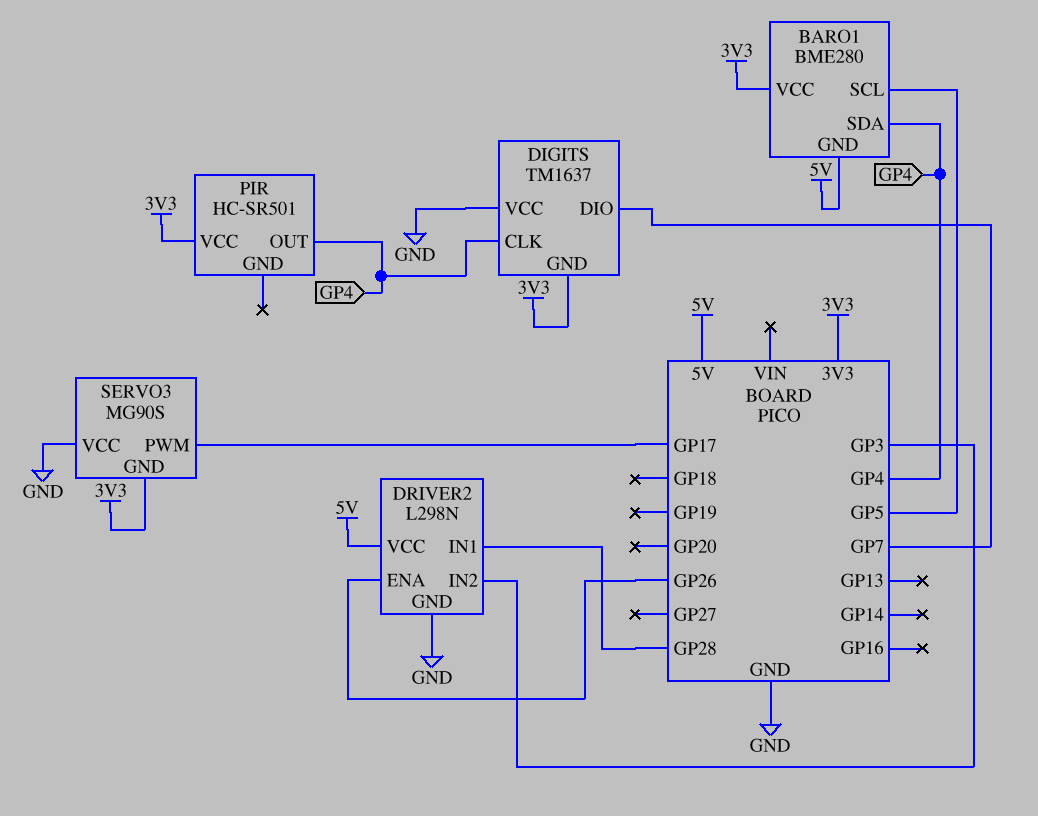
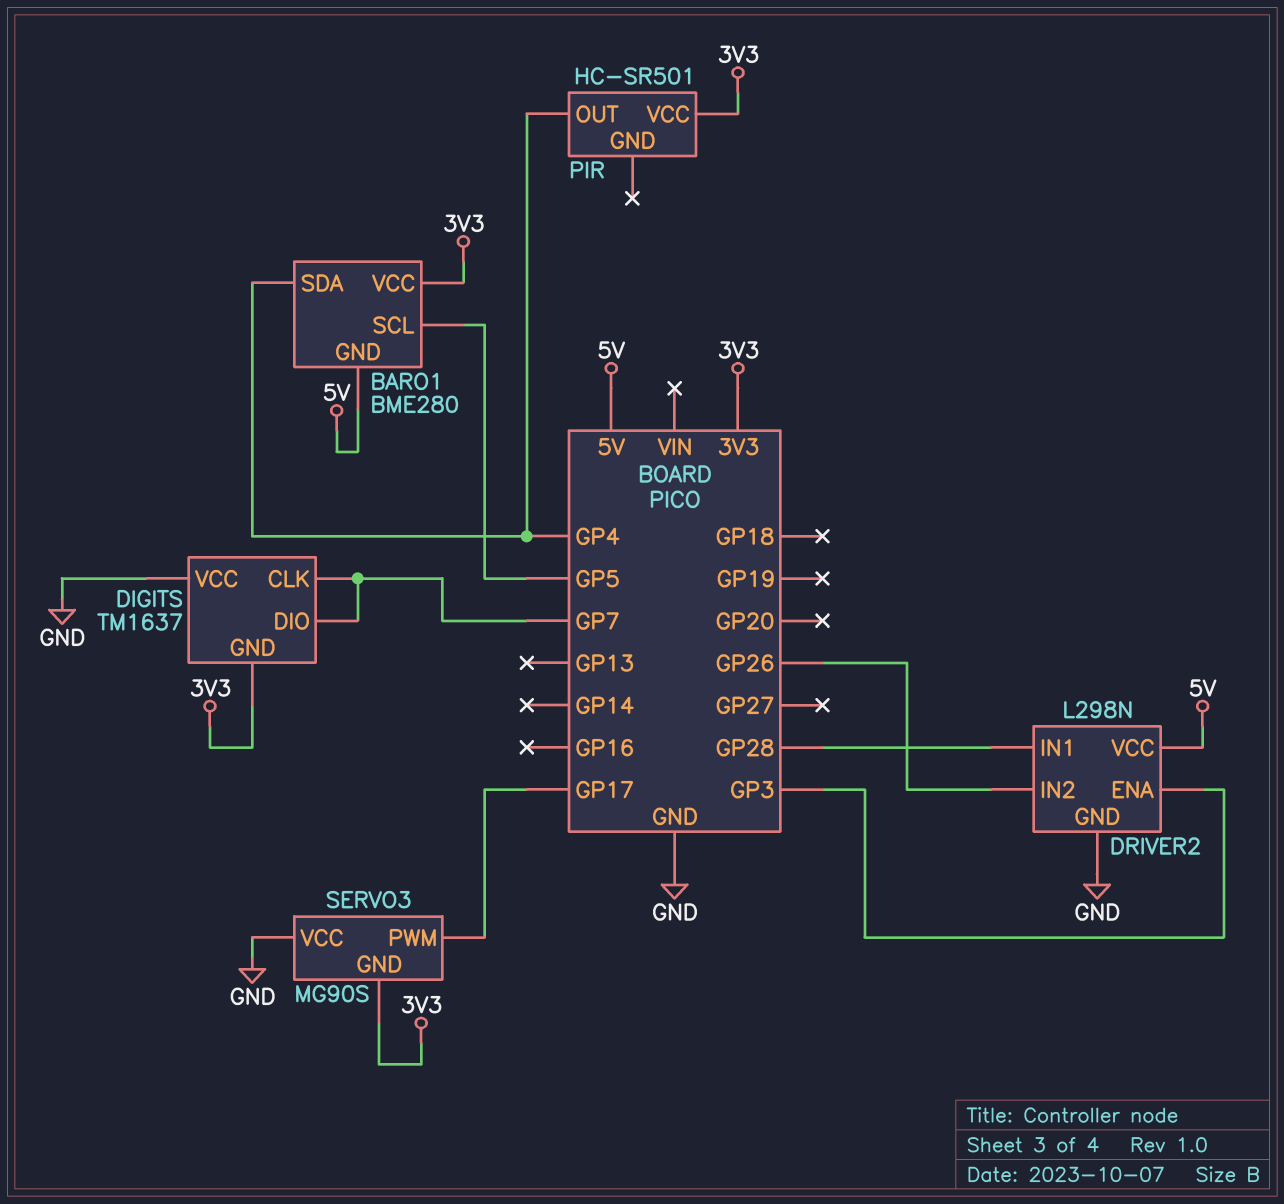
DIGITS pin CLK: GP4 -> GP7
DRIVER2 pin ENA: GP26 -> GP3
DRIVER2 pin IN2: GP3 -> GP26

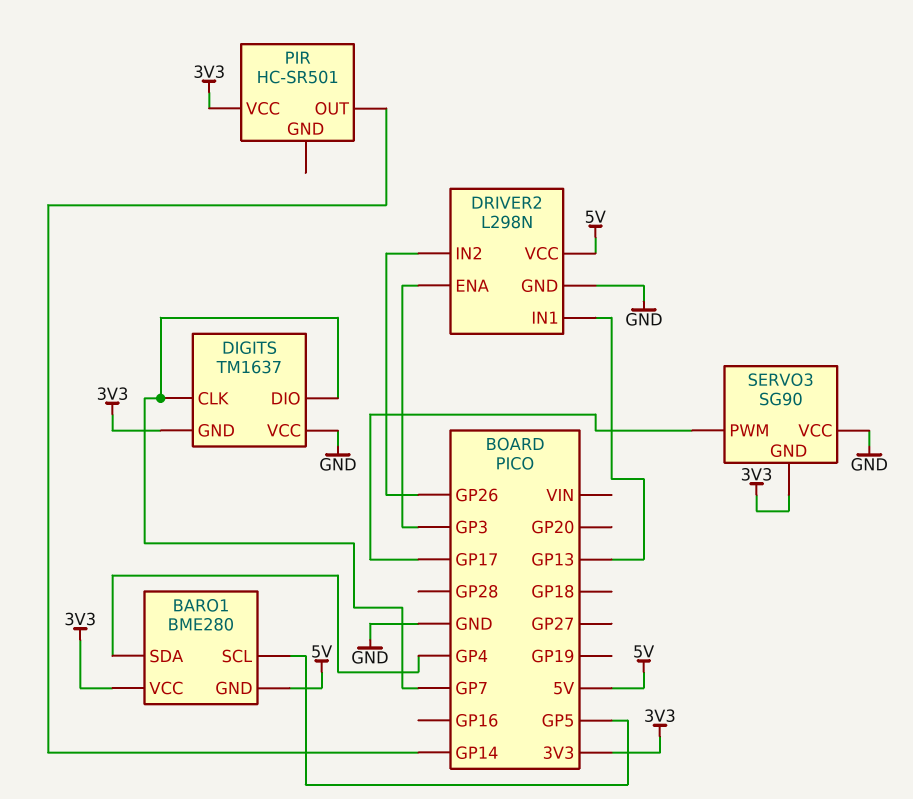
DRIVER2 pin IN1: GP28 -> GP13
PIR pin OUT: GP4 -> GP14
SERVO3: MG90S -> SG90

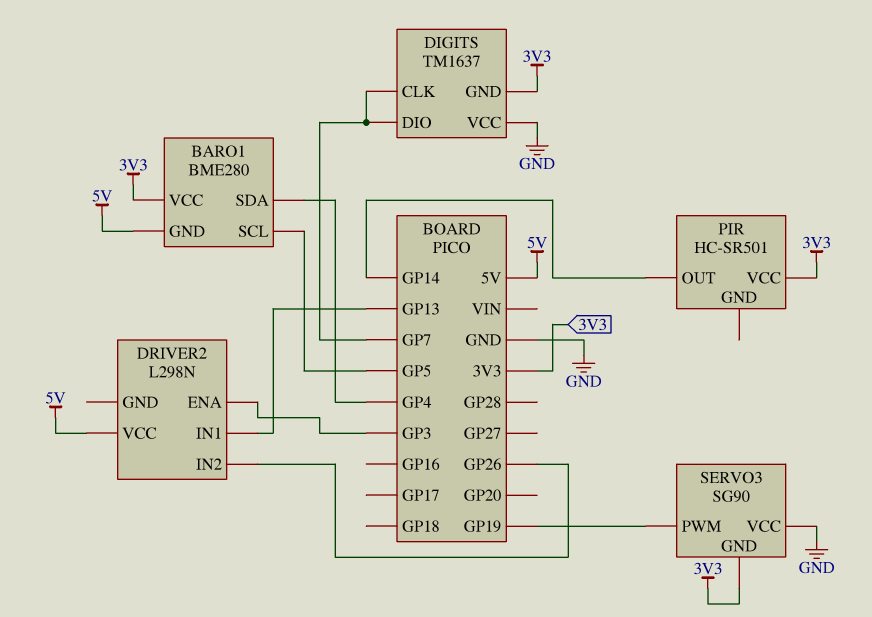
DRIVER2 pin GND: GND -> none
SERVO3 pin PWM: GP17 -> GP19

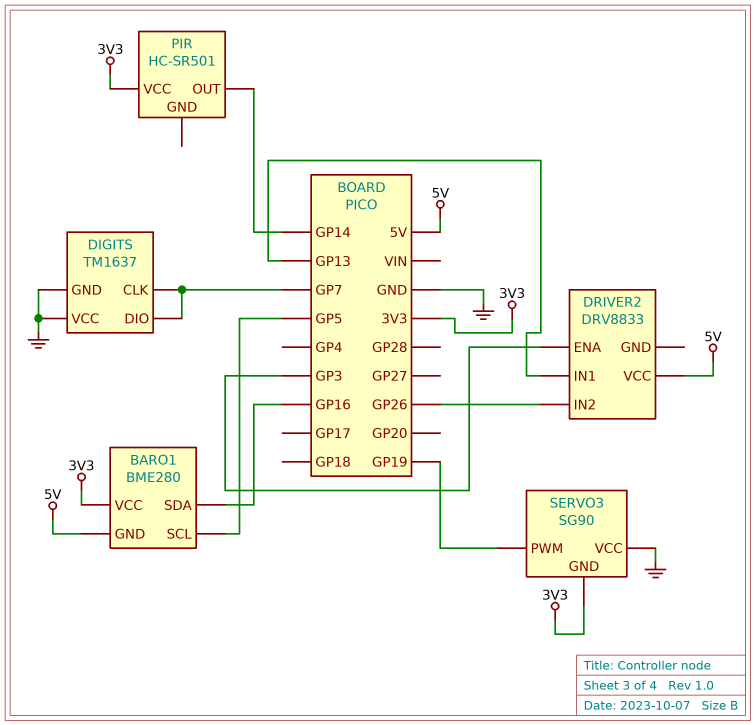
BARO1 pin SDA: GP4 -> GP16
DIGITS pin GND: 3V3 -> GND
DRIVER2: L298N -> DRV8833

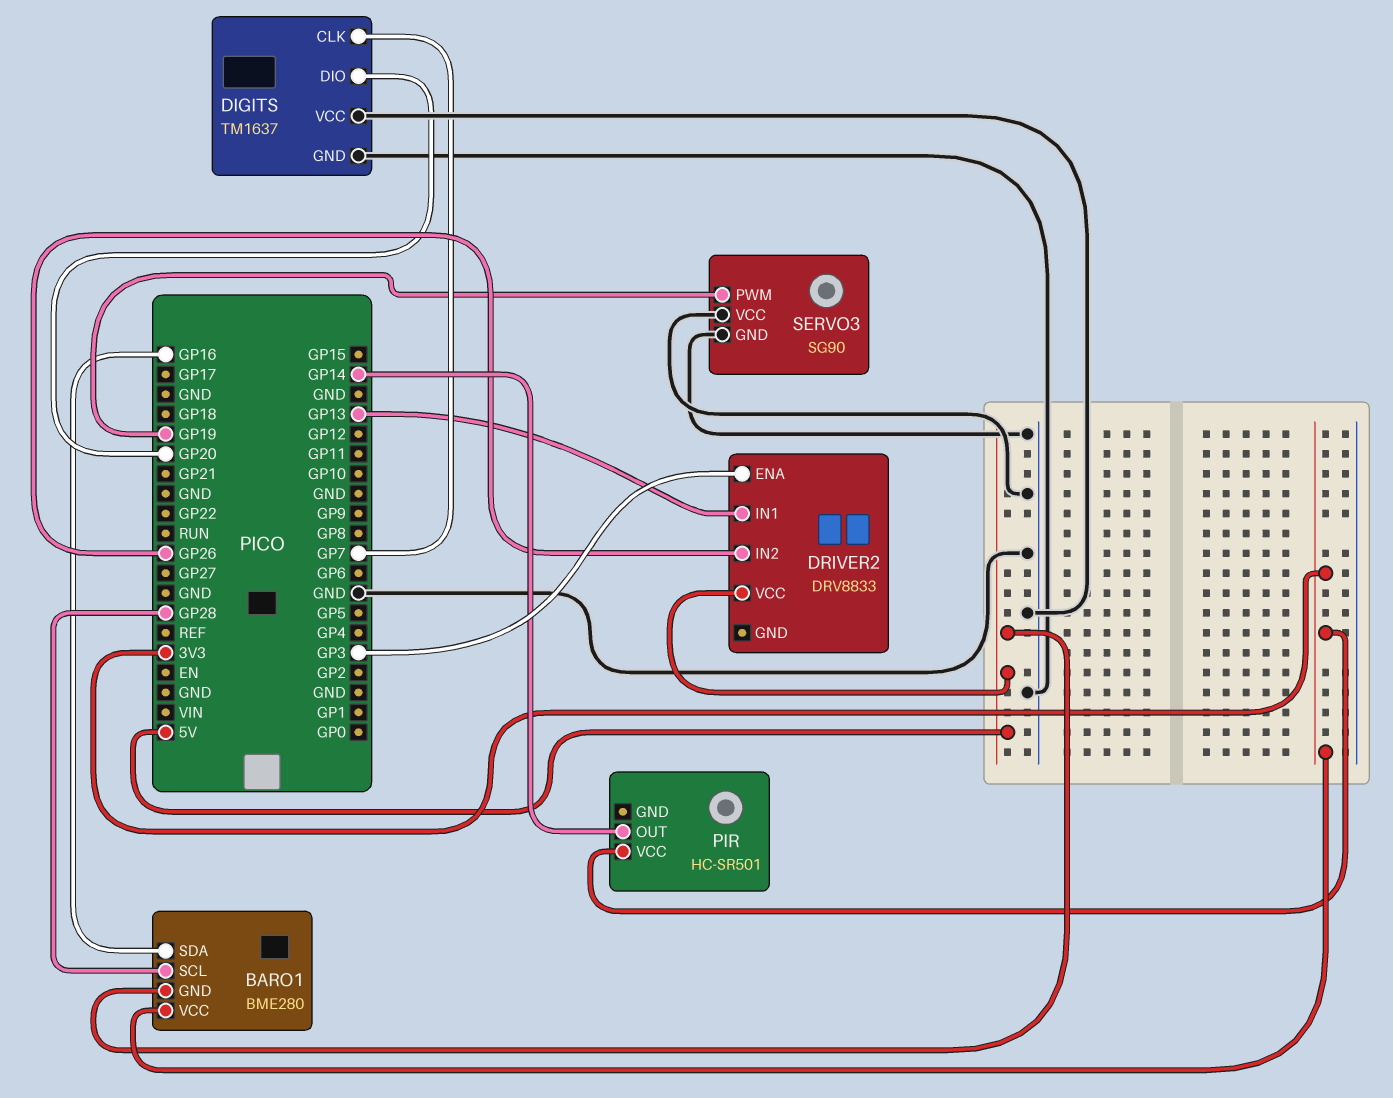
BARO1 pin SCL: GP5 -> GP28
DIGITS pin DIO: GP7 -> GP20
SERVO3 pin GND: 3V3 -> GND

